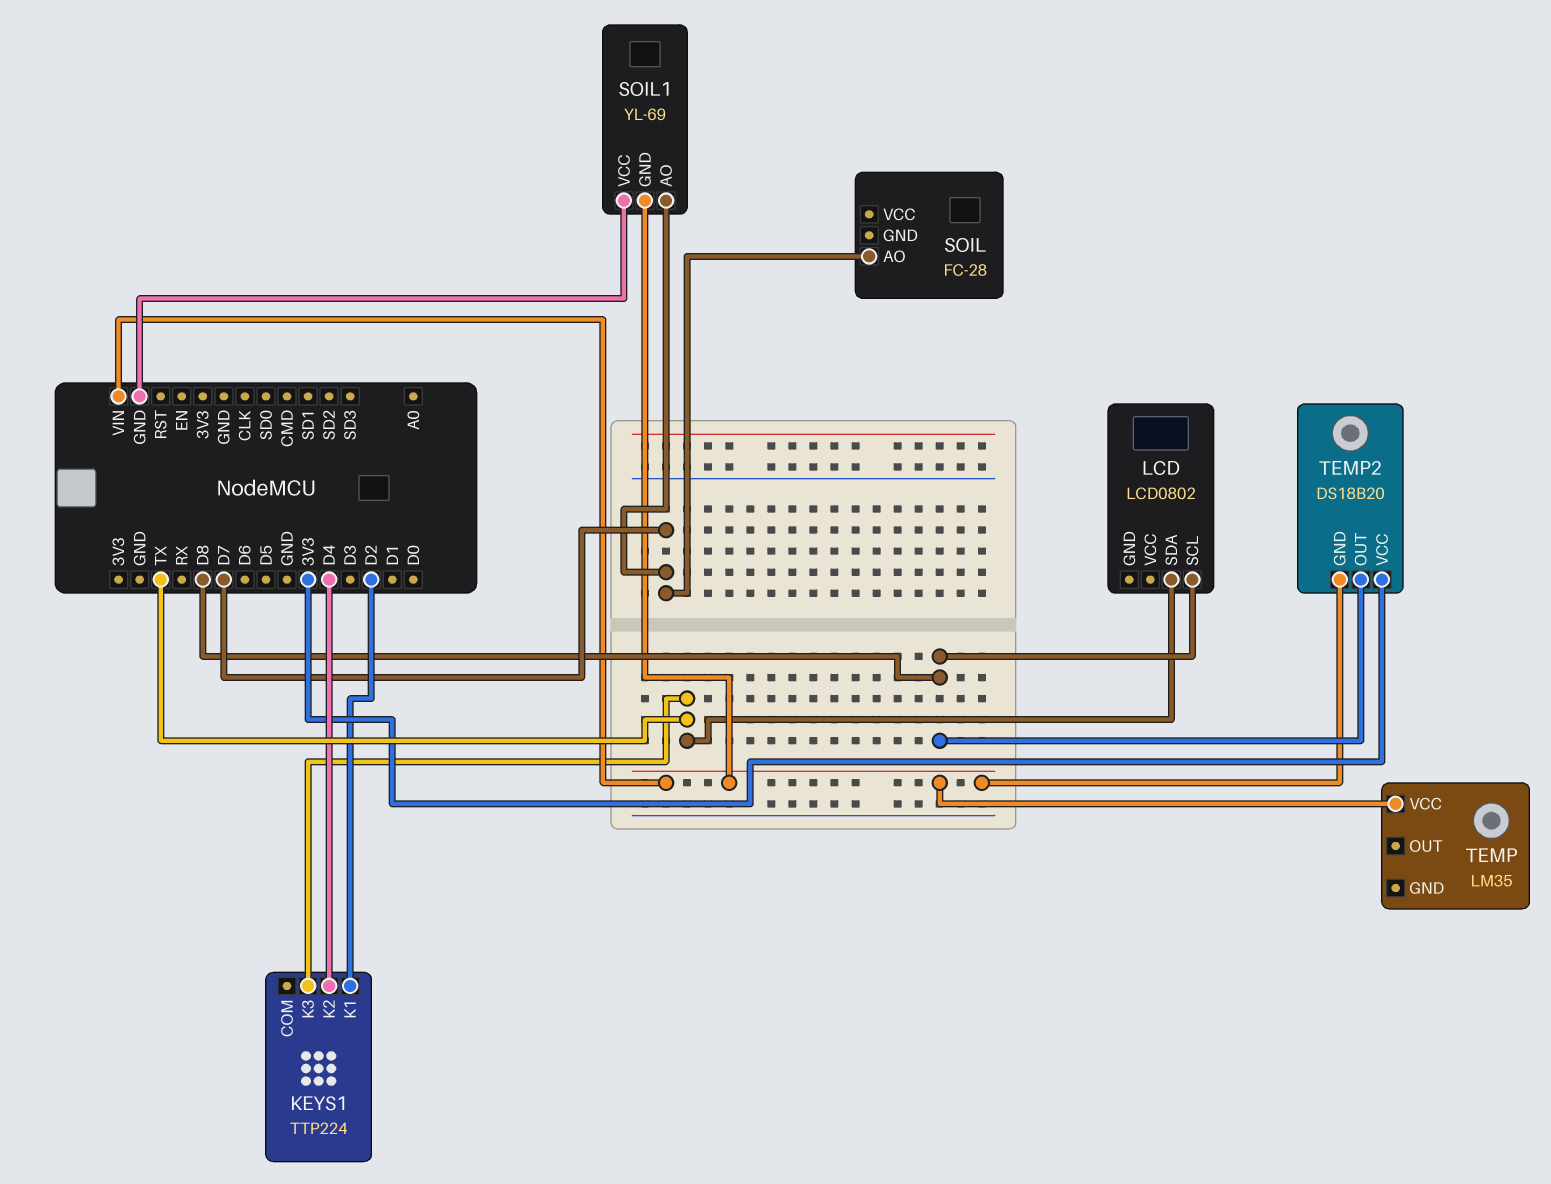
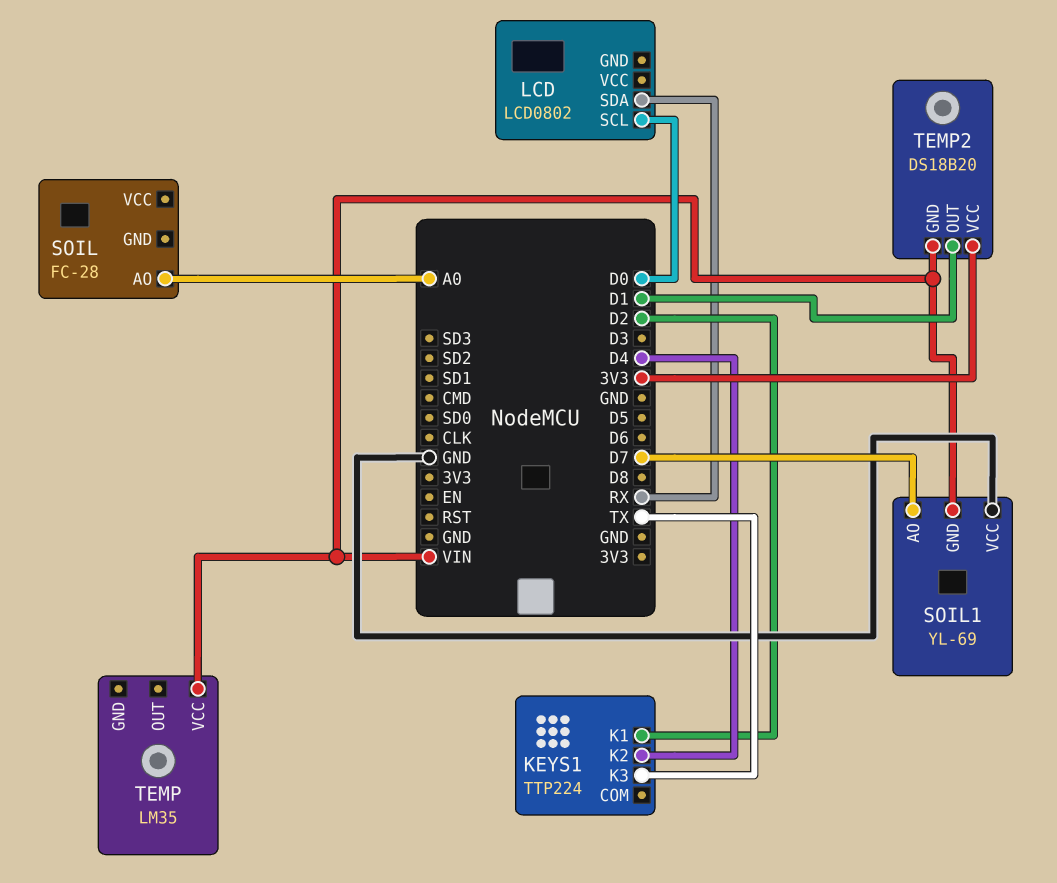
LCD pin SCL: D8 -> D0
LCD pin SDA: TX -> RX
SOIL pin AO: D7 -> A0
TEMP2 pin OUT: D8 -> D1

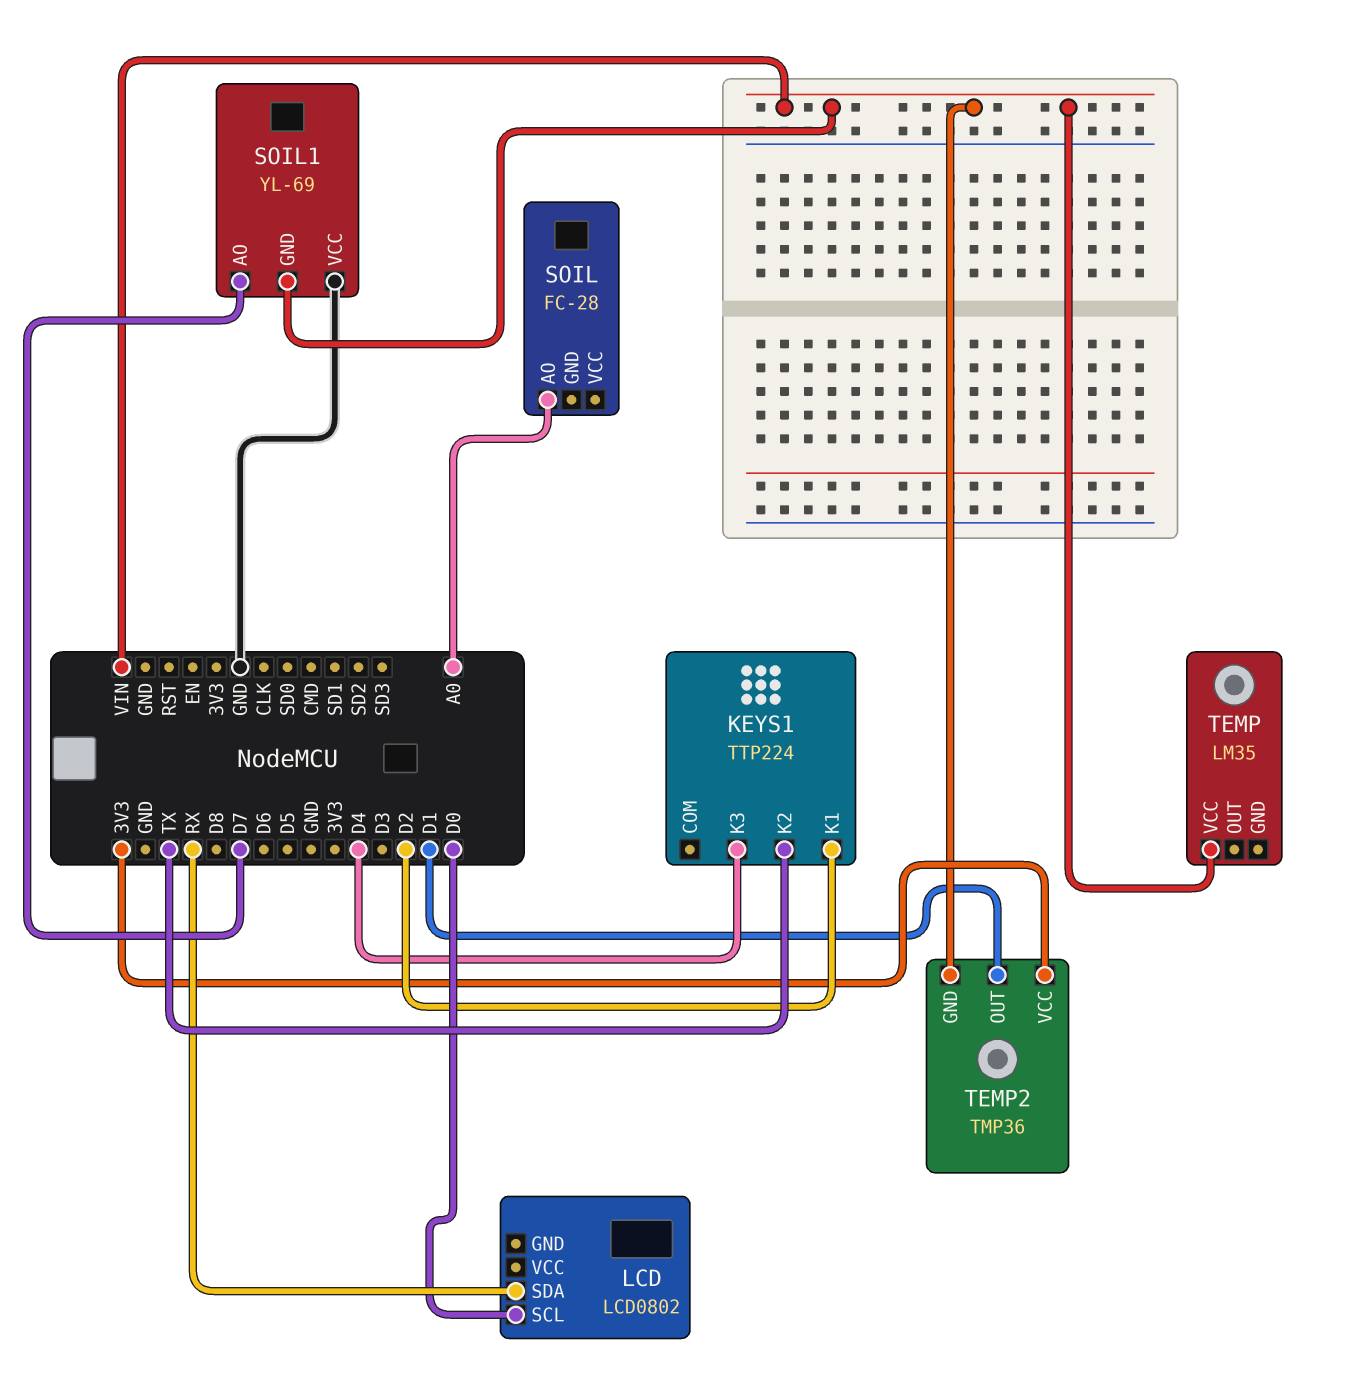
KEYS1 pin K2: D4 -> TX
KEYS1 pin K3: TX -> D4
TEMP2: DS18B20 -> TMP36

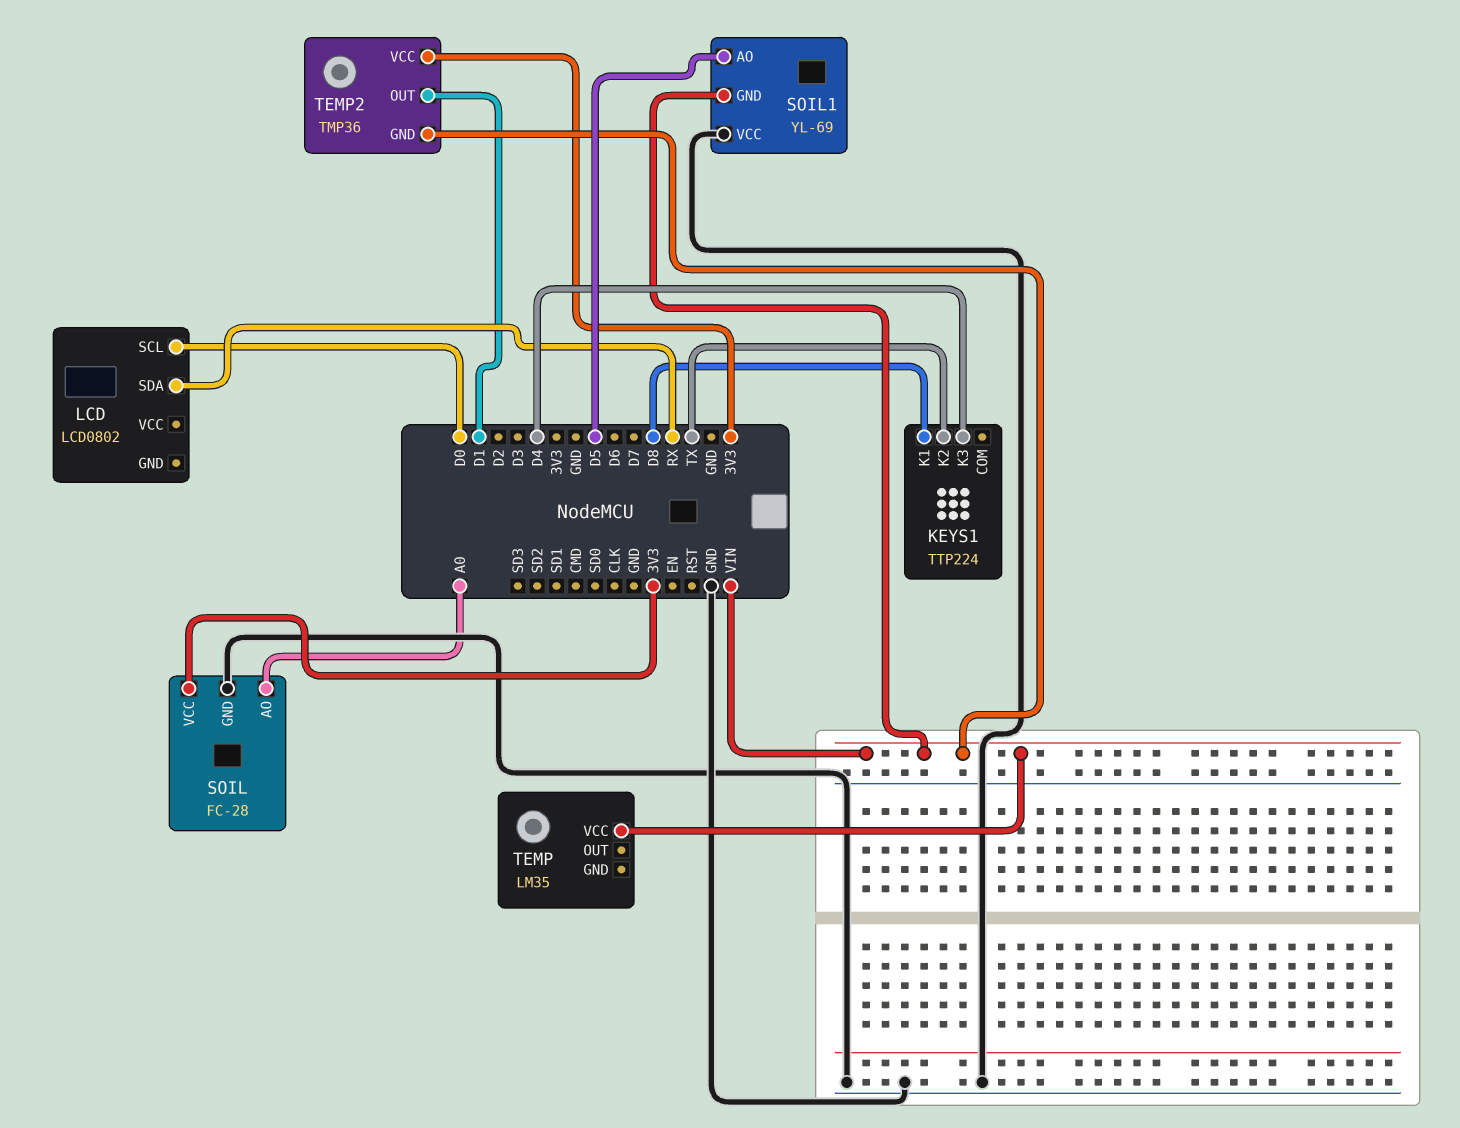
KEYS1 pin K1: D2 -> D8
SOIL pin GND: none -> GND
SOIL pin VCC: none -> 3V3
SOIL1 pin AO: D7 -> D5

